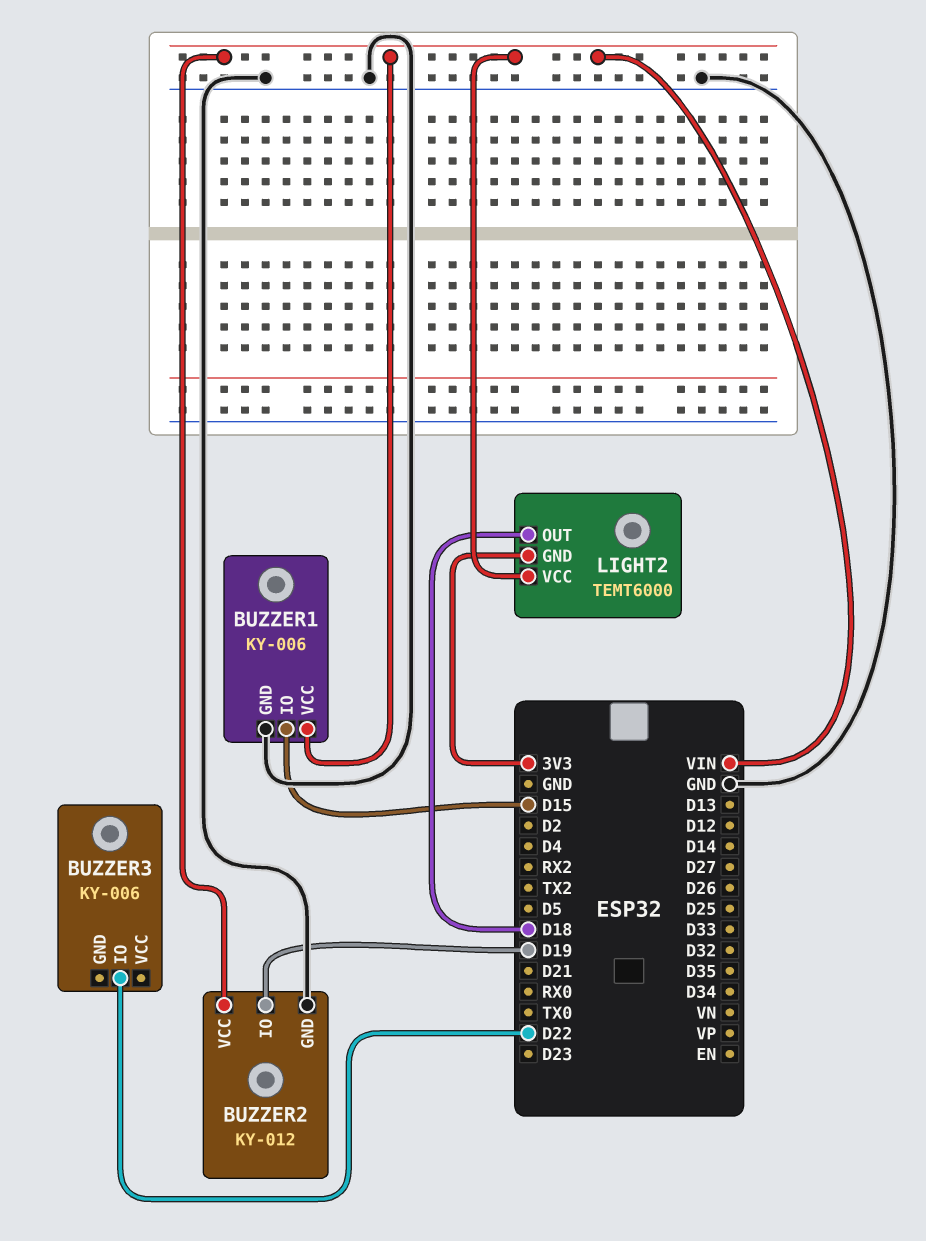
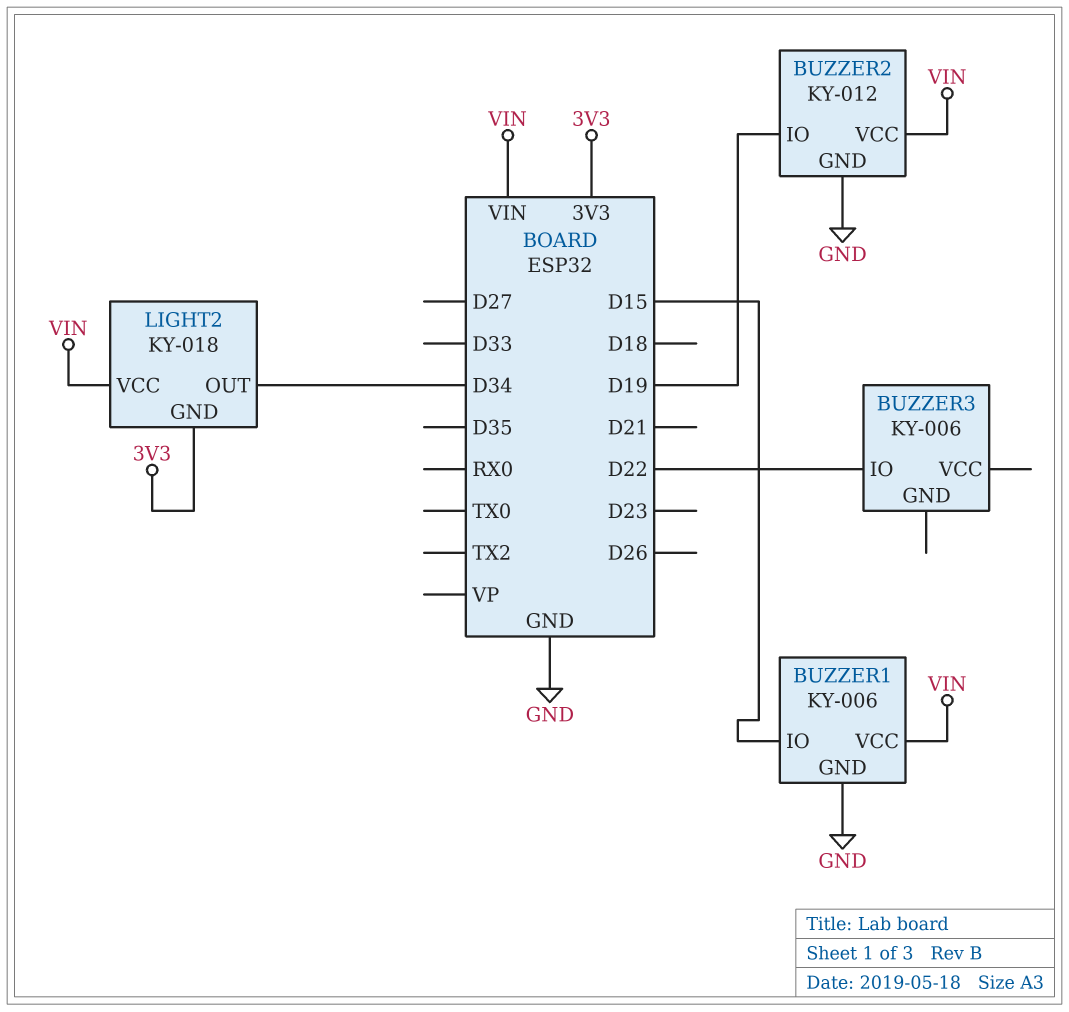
LIGHT2: TEMT6000 -> KY-018
LIGHT2 pin OUT: D18 -> D34

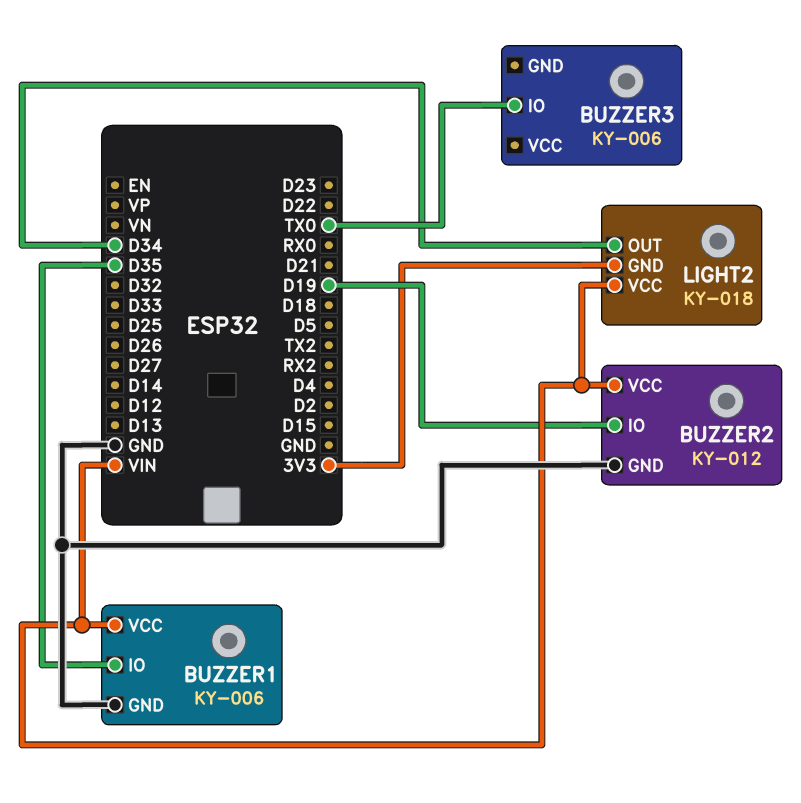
BUZZER1 pin IO: D15 -> D35
BUZZER3 pin IO: D22 -> TX0

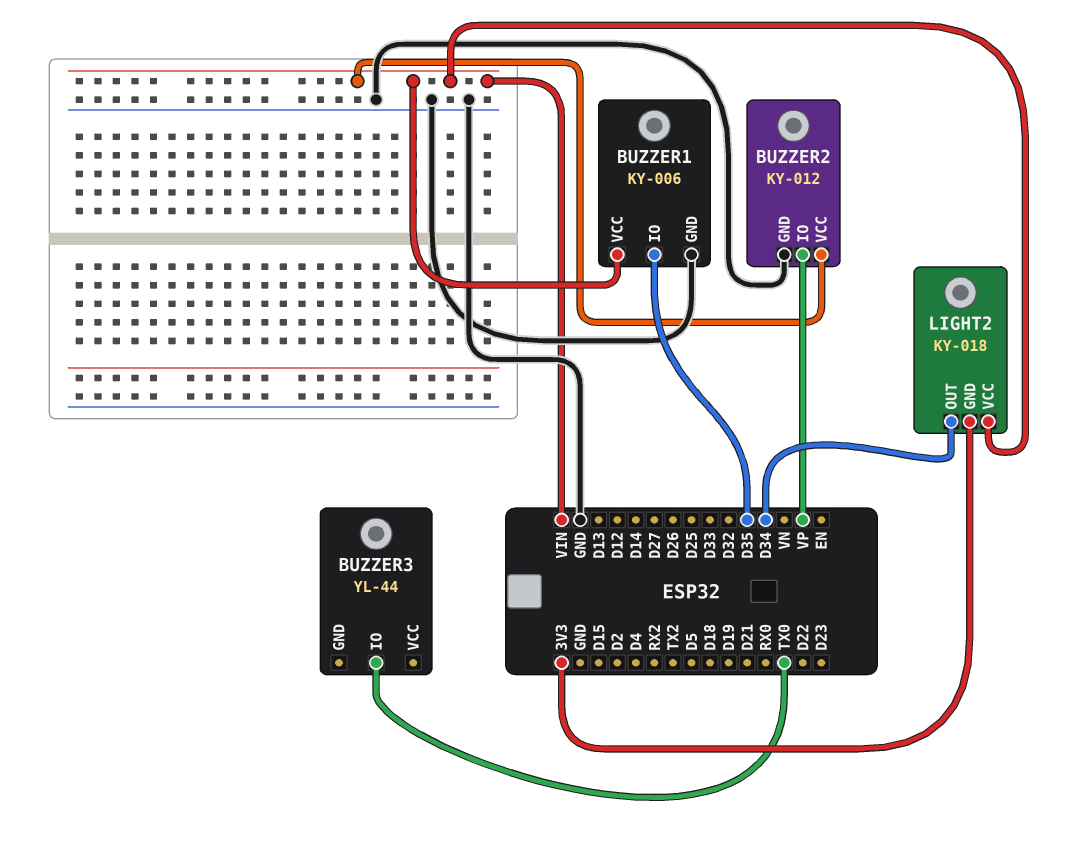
BUZZER2 pin IO: D19 -> VP
BUZZER3: KY-006 -> YL-44

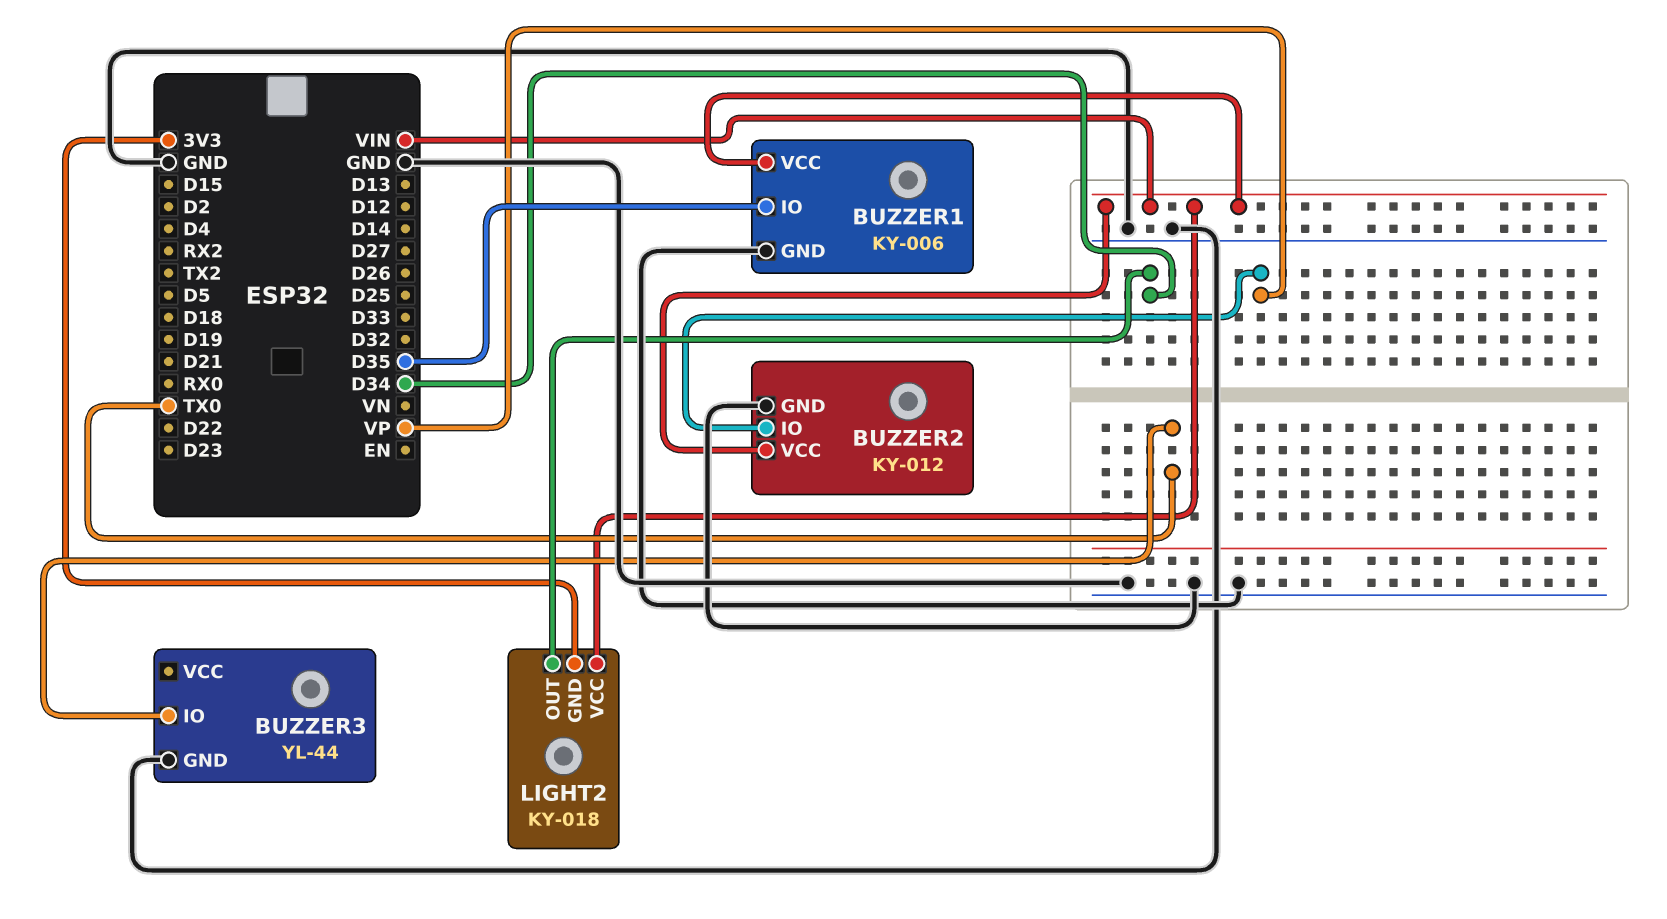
BUZZER3 pin GND: none -> GND

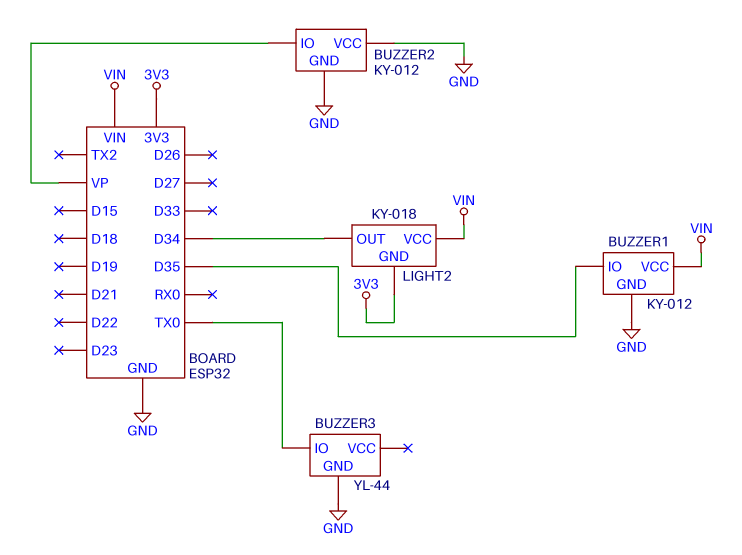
BUZZER1: KY-006 -> KY-012
BUZZER2 pin VCC: VIN -> GND

